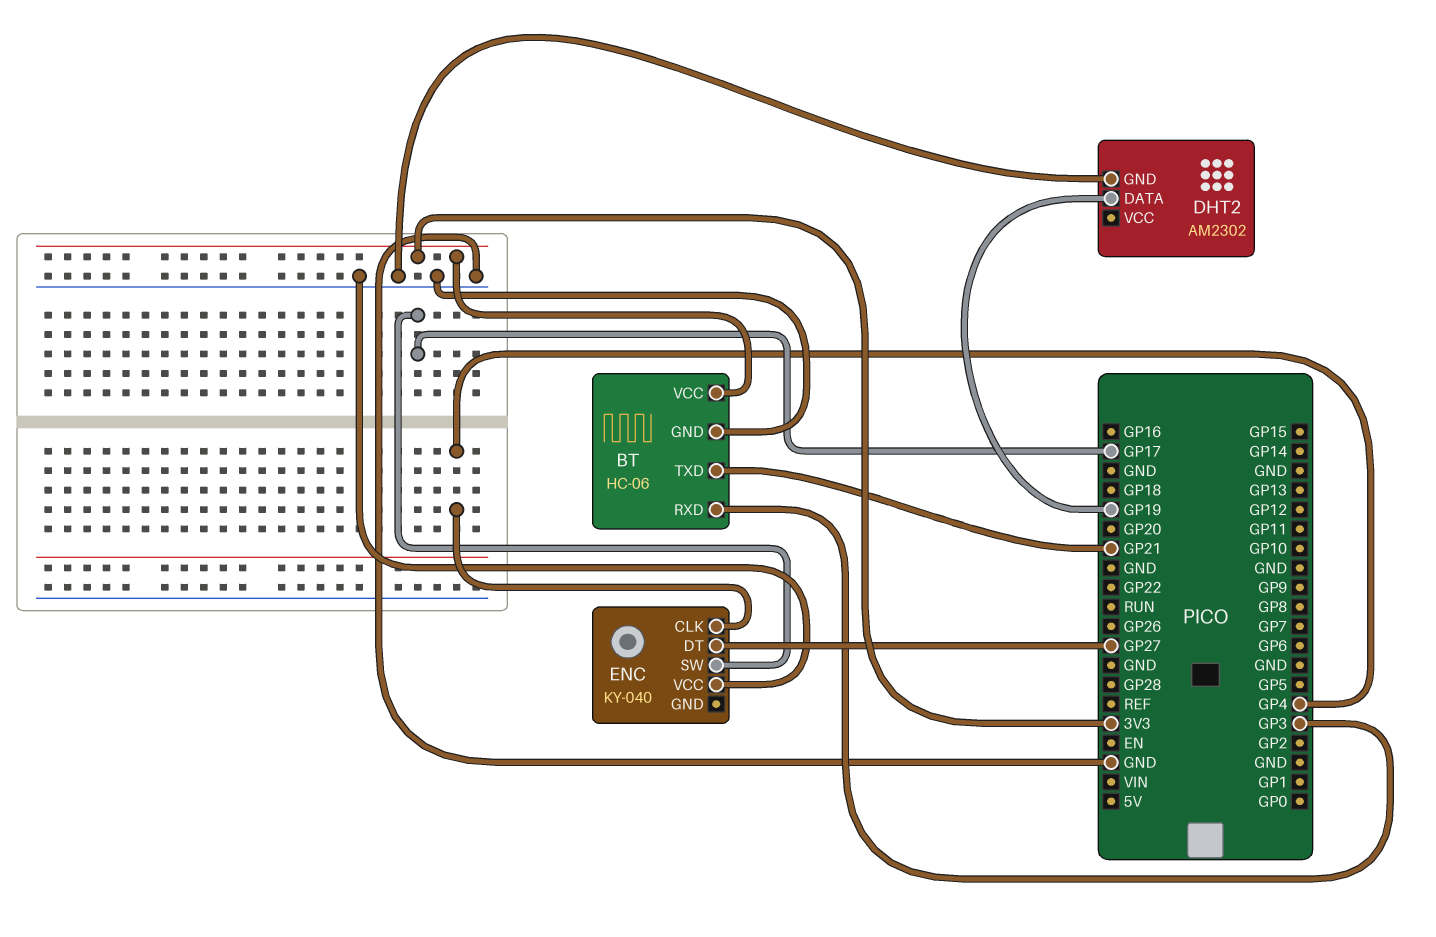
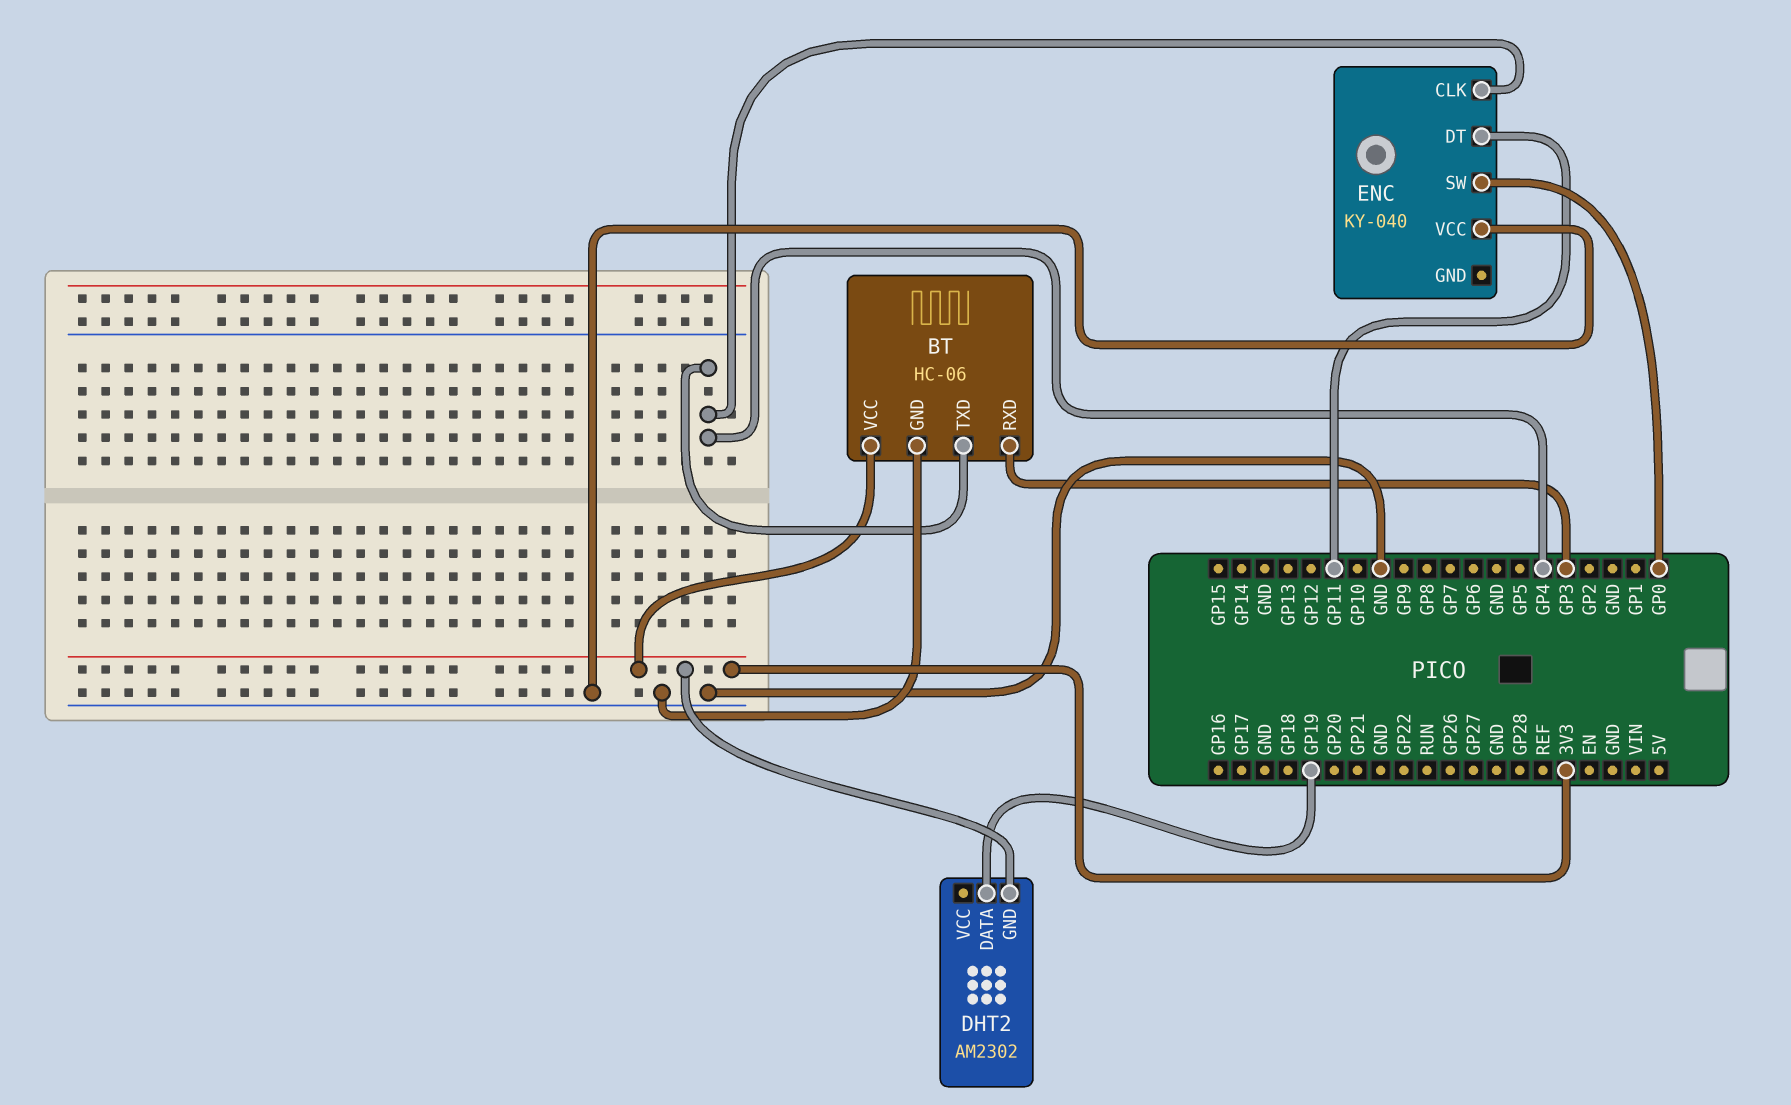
BT pin TXD: GP21 -> GP4
DHT2 pin GND: GND -> 3V3
ENC pin DT: GP27 -> GP11
ENC pin SW: GP17 -> GP0

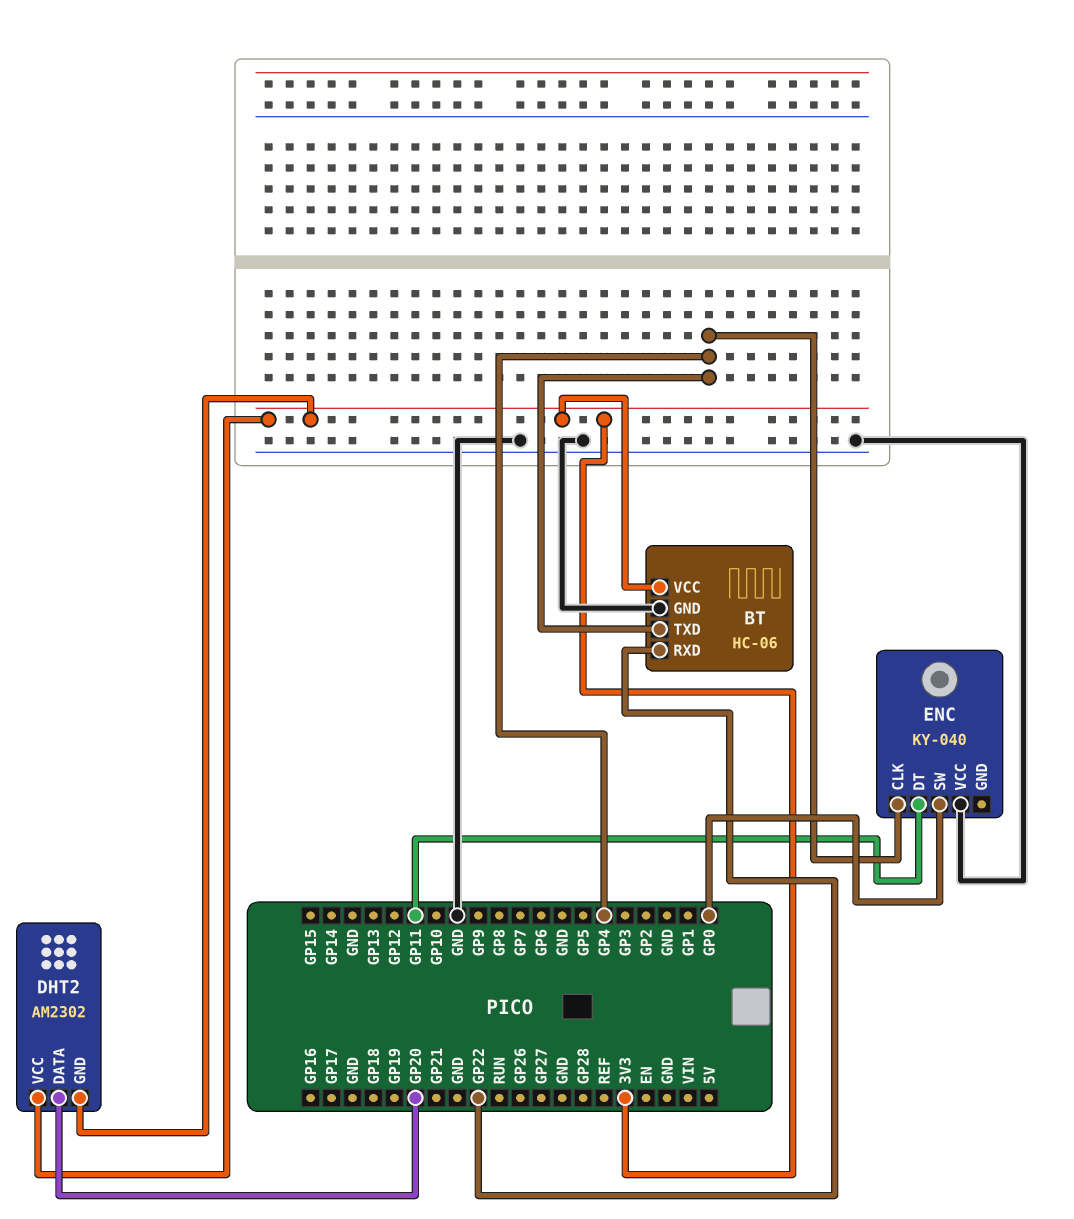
BT pin RXD: GP3 -> GP22
DHT2 pin DATA: GP19 -> GP20
DHT2 pin VCC: none -> 3V3

